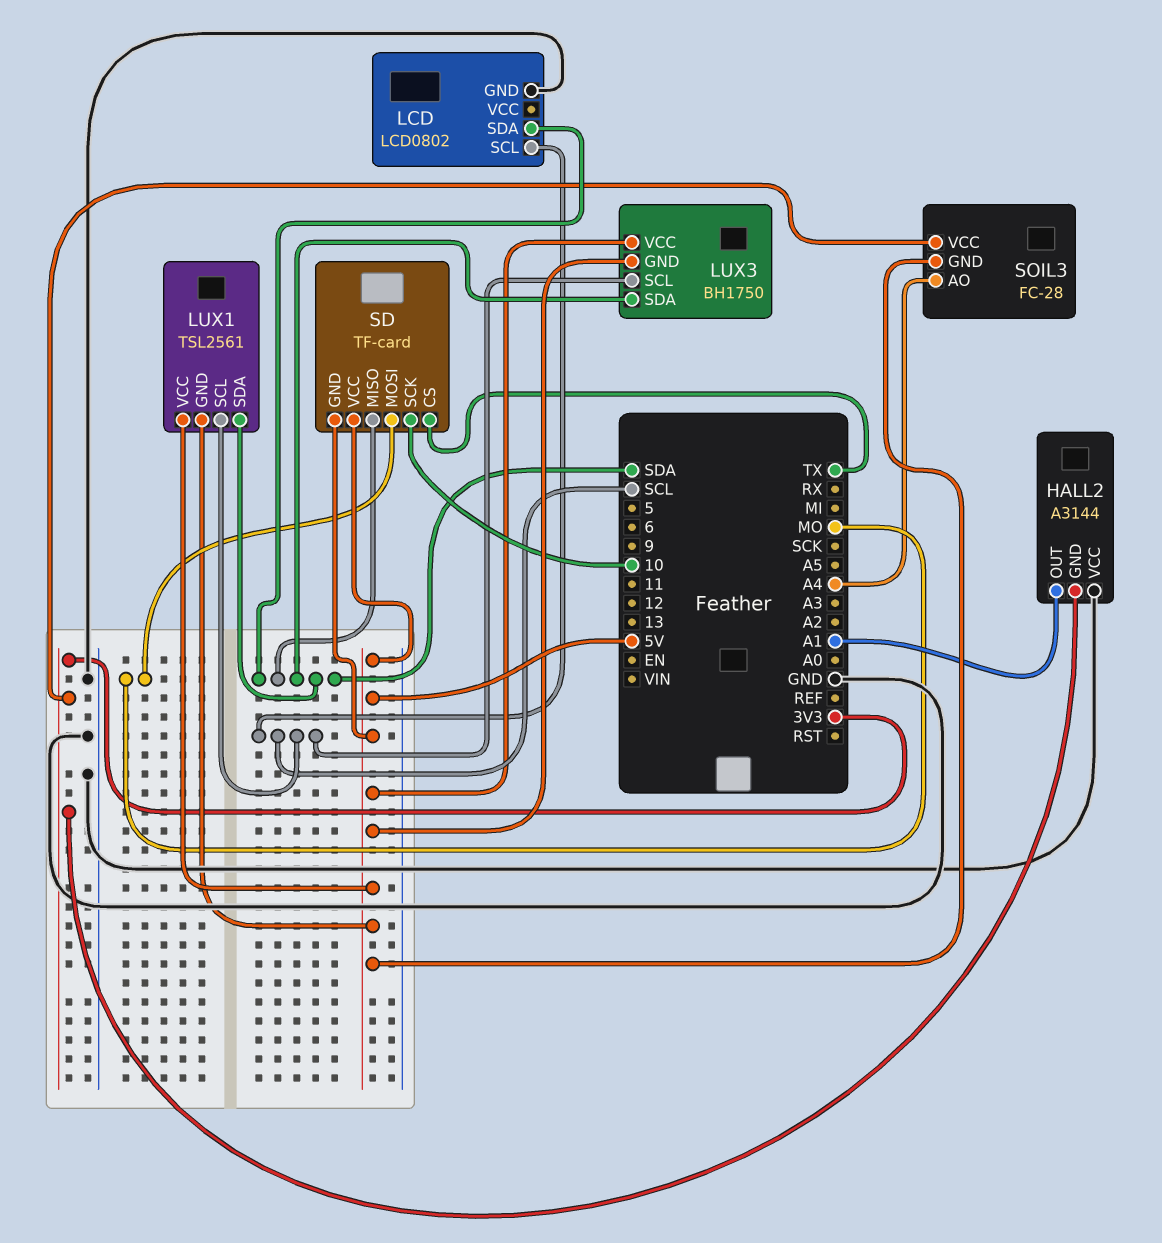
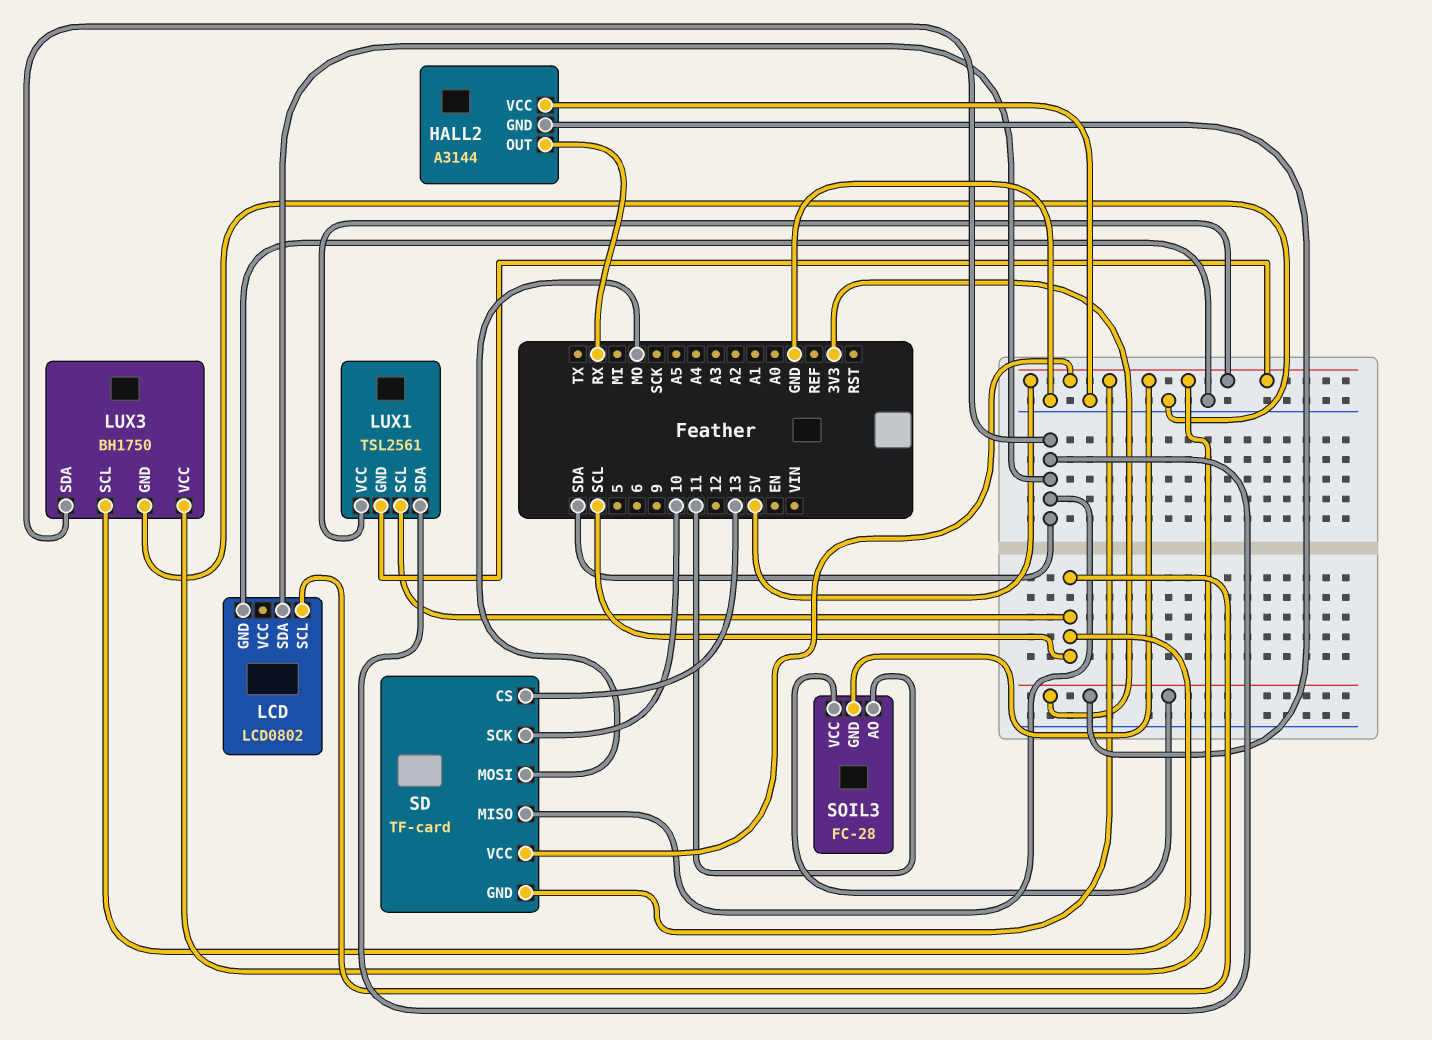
HALL2 pin OUT: A1 -> RX
LUX3 pin GND: 5V -> GND
SD pin CS: TX -> 13
SOIL3 pin AO: A4 -> 11

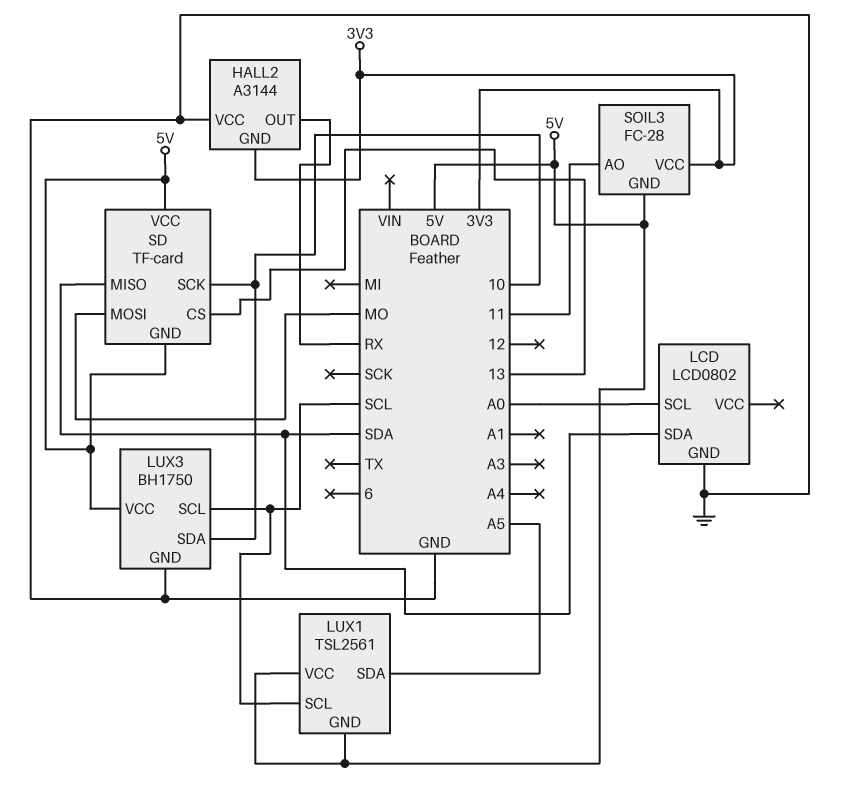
LCD pin SCL: SCL -> A0
LUX1 pin SDA: SDA -> A5
LUX3 pin SDA: SDA -> 10

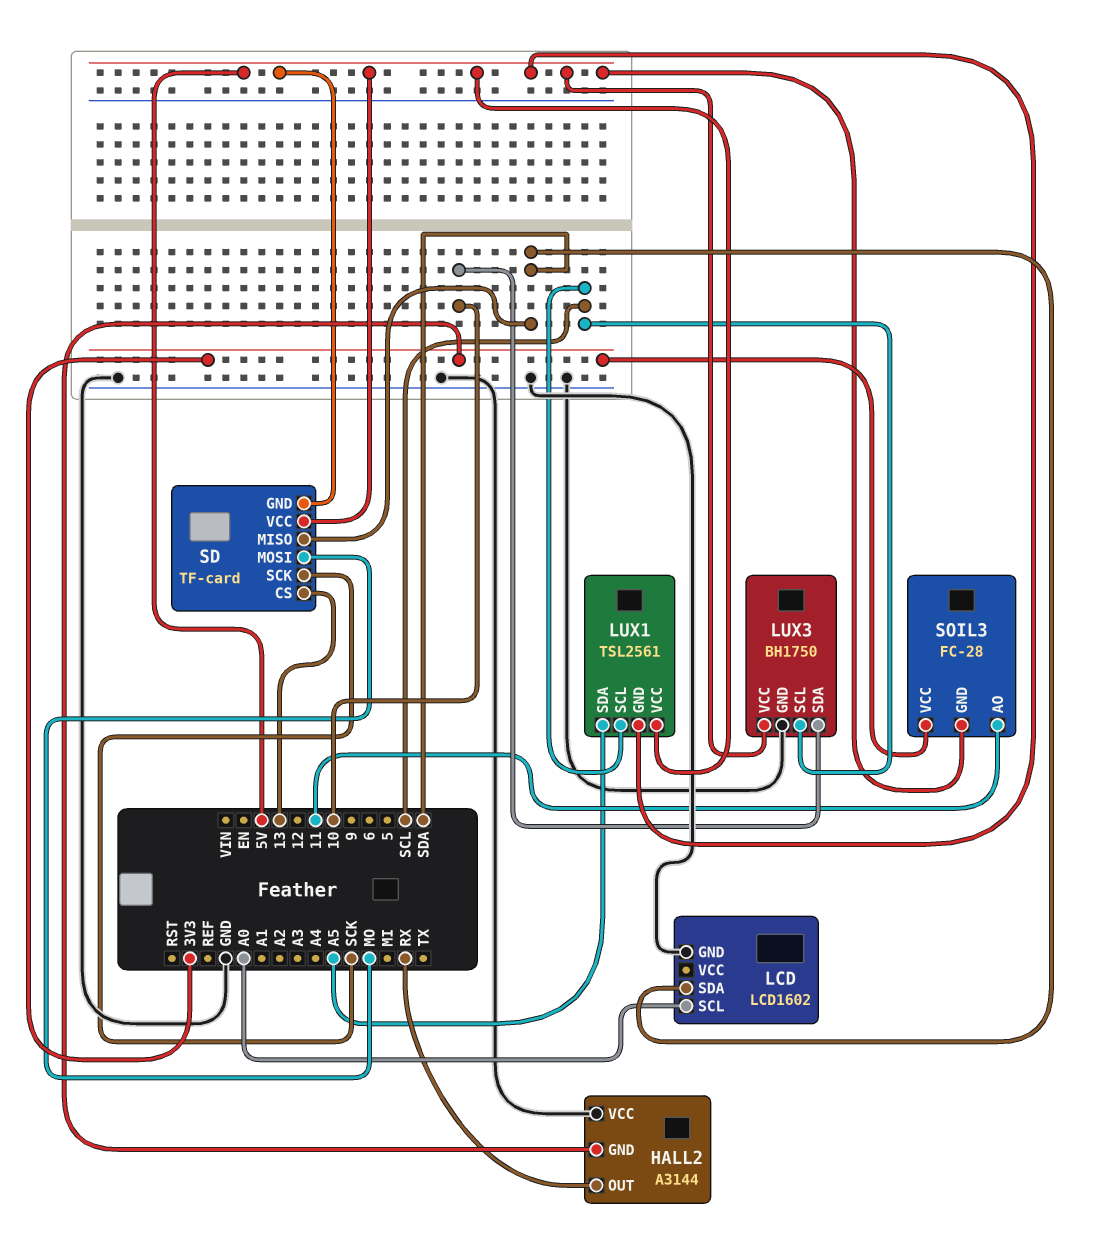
LCD: LCD0802 -> LCD1602
SD pin SCK: 10 -> SCK

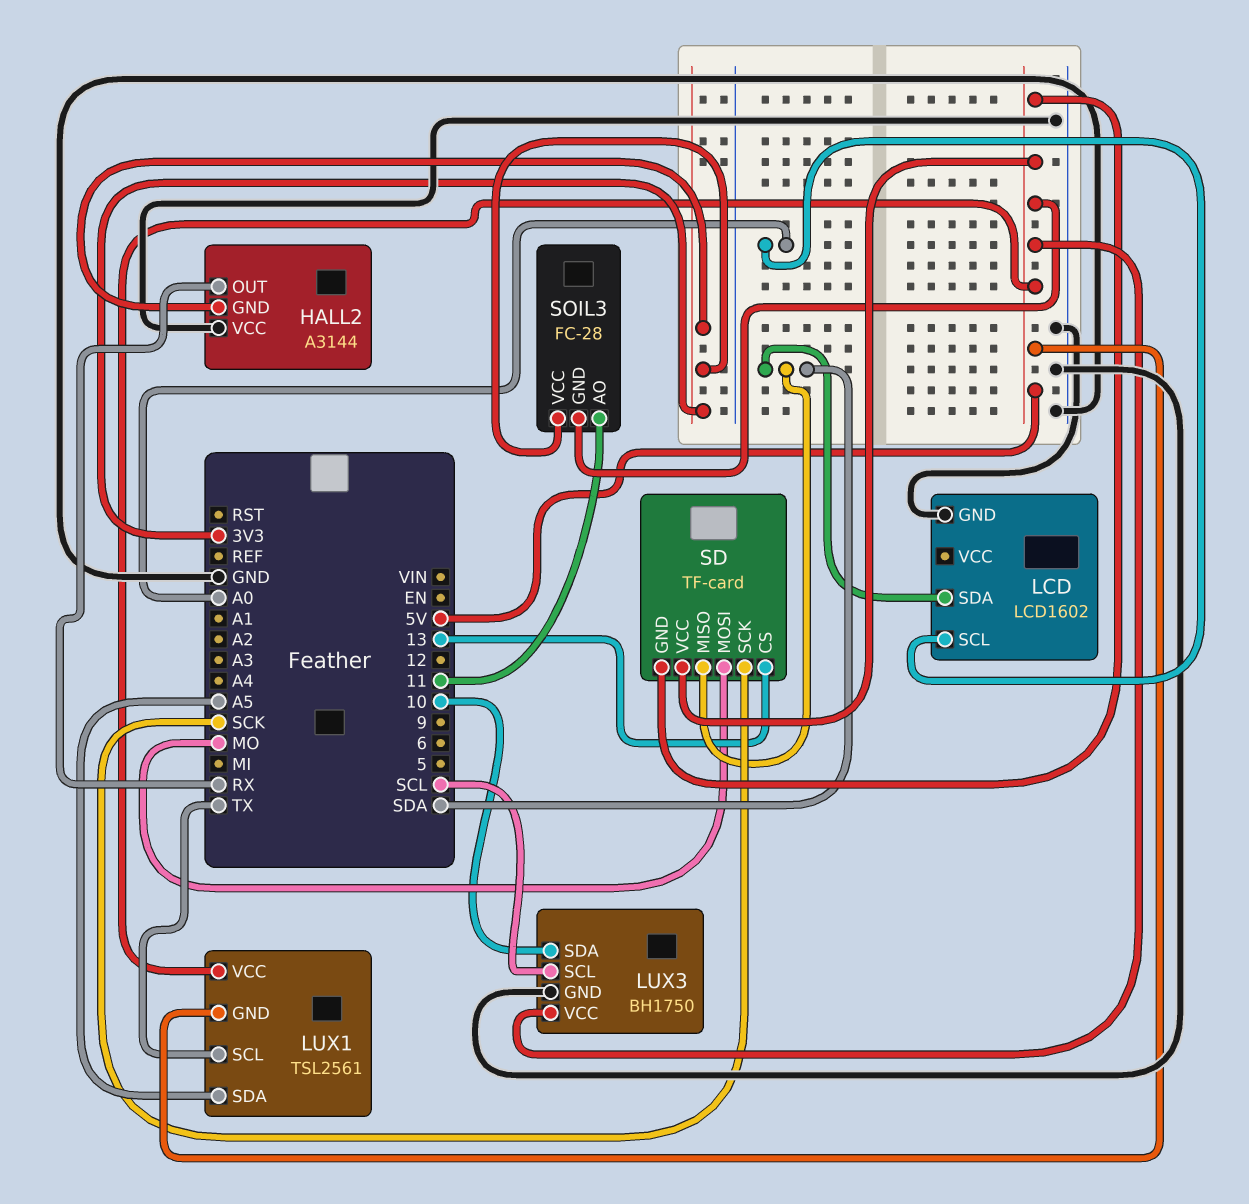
LUX1 pin SCL: SCL -> TX

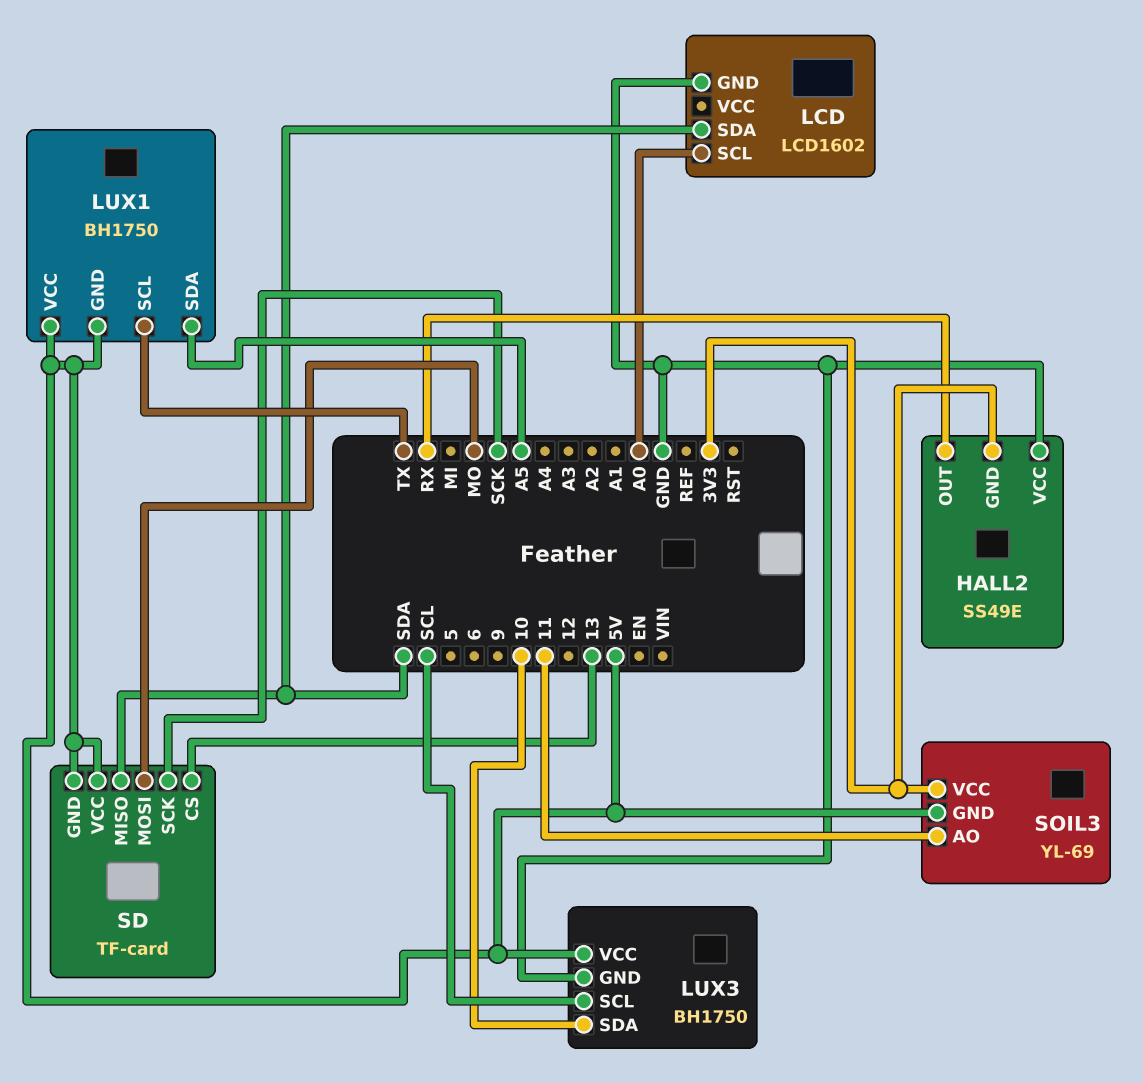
HALL2: A3144 -> SS49E
LUX1: TSL2561 -> BH1750
SOIL3: FC-28 -> YL-69

